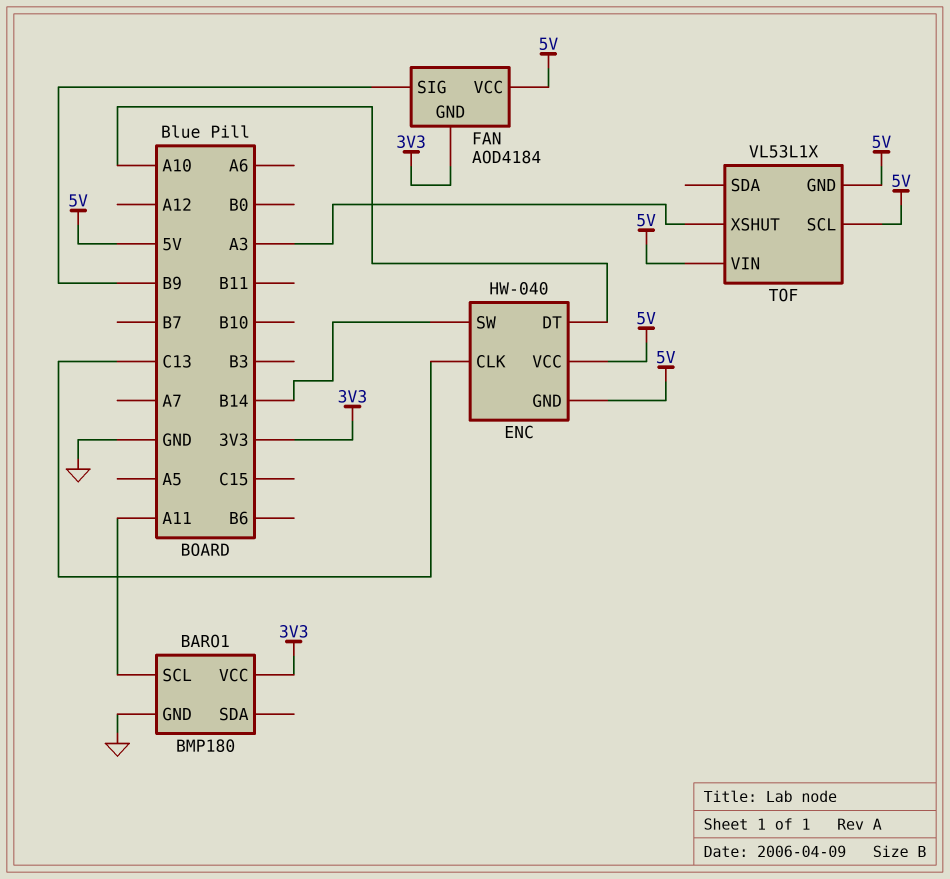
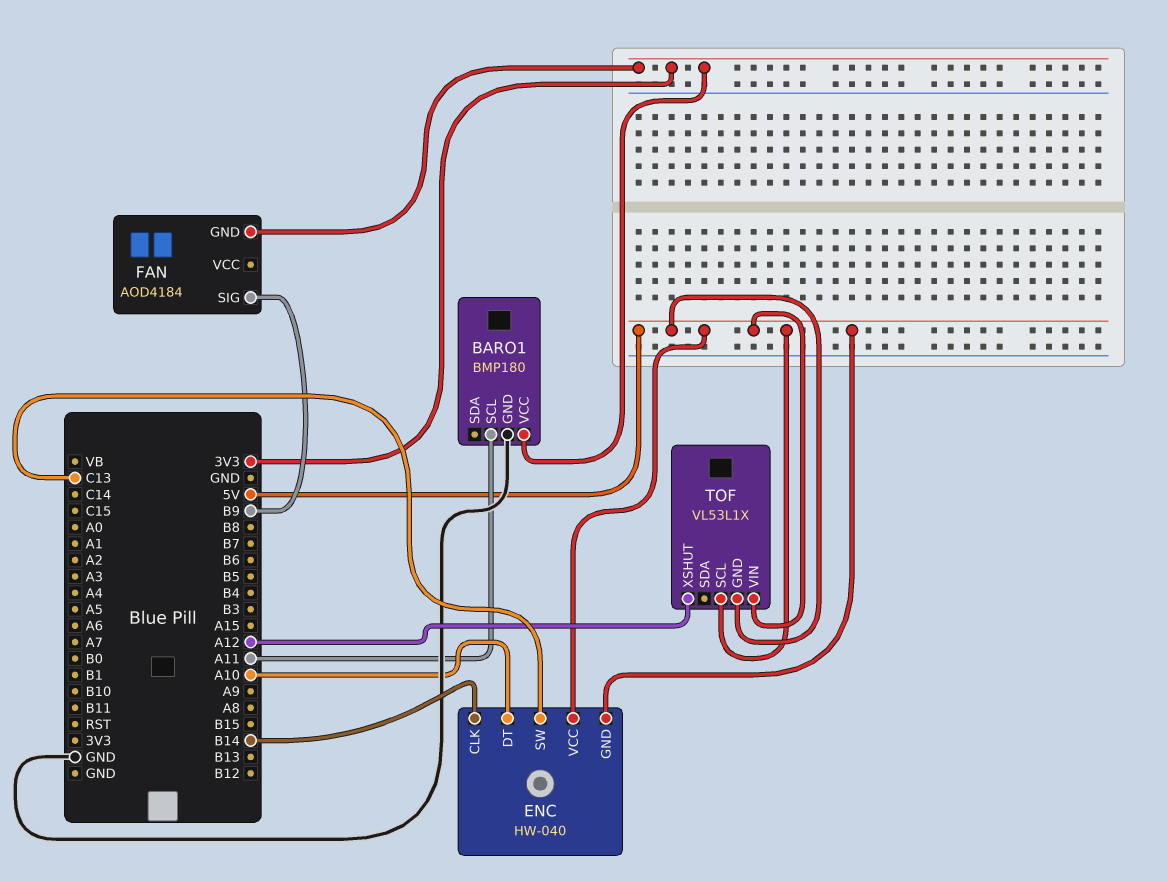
ENC pin CLK: C13 -> B14
ENC pin SW: B14 -> C13
FAN pin VCC: 5V -> none
TOF pin XSHUT: A3 -> A12

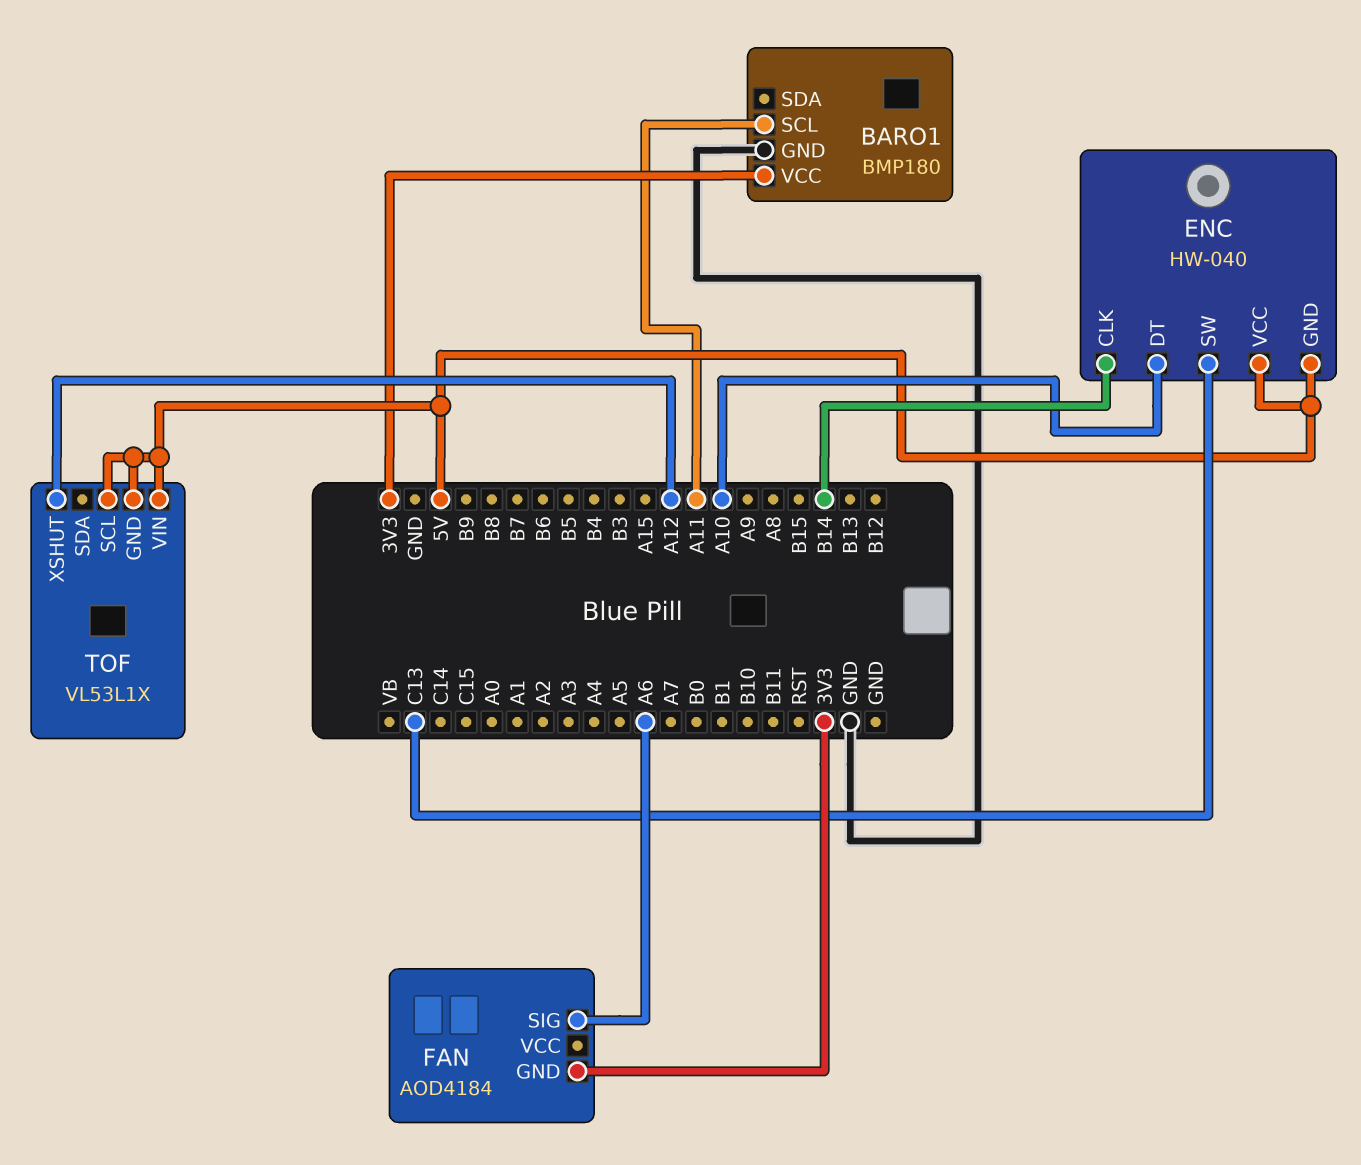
FAN pin SIG: B9 -> A6

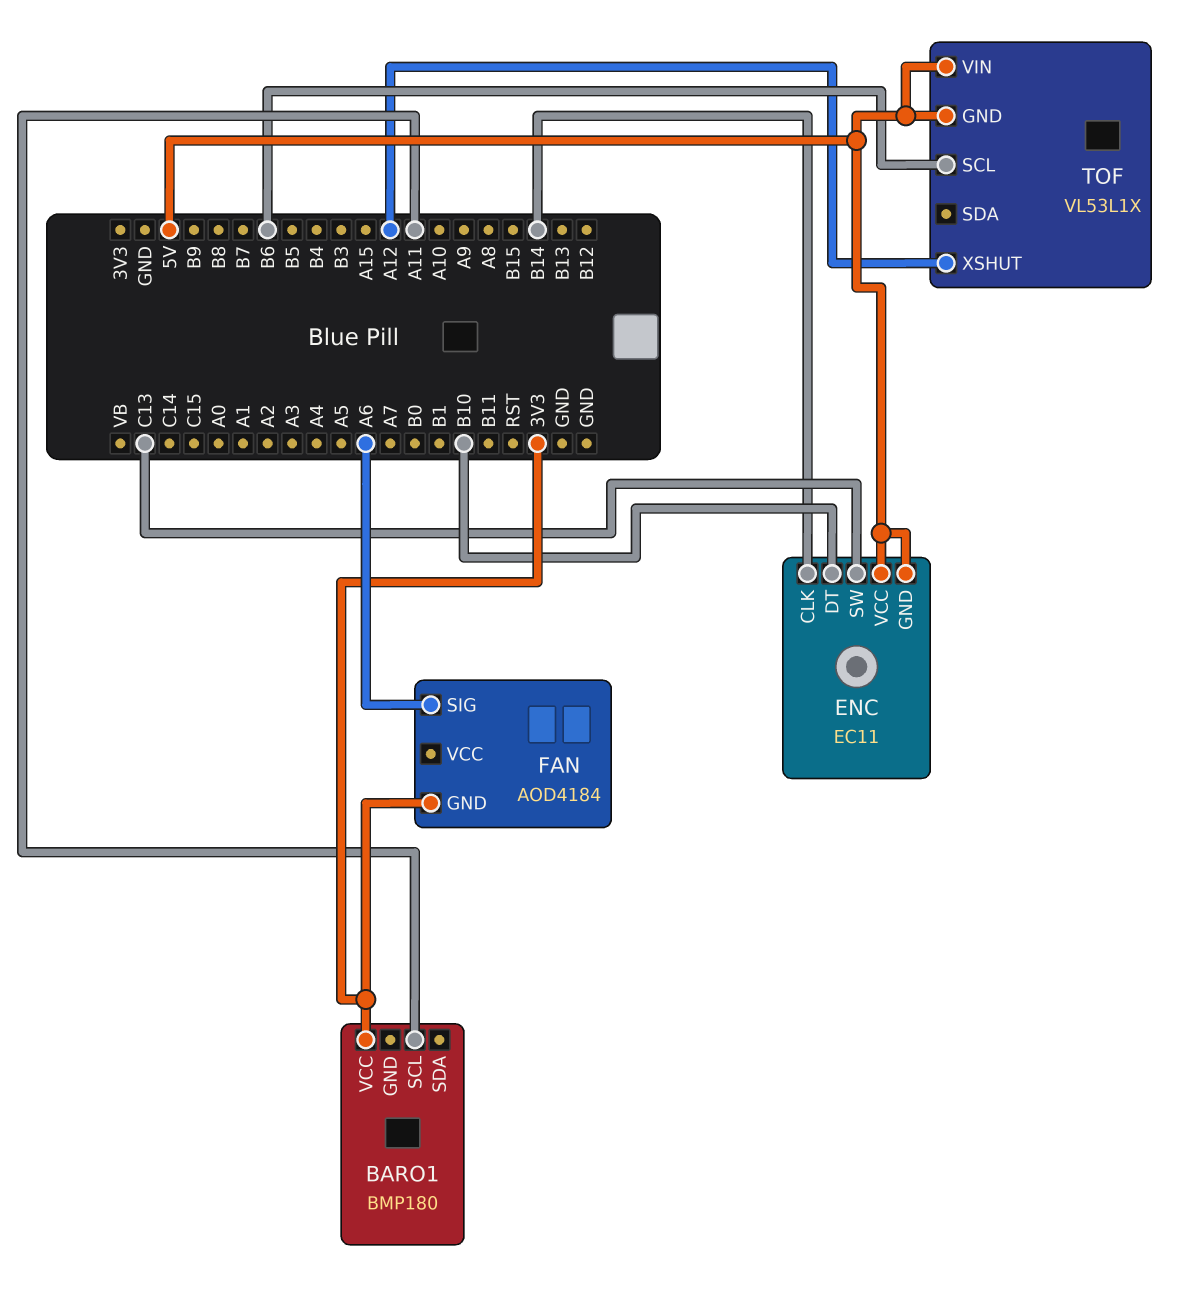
BARO1 pin GND: GND -> none
ENC: HW-040 -> EC11
ENC pin DT: A10 -> B10
TOF pin SCL: 5V -> B6

